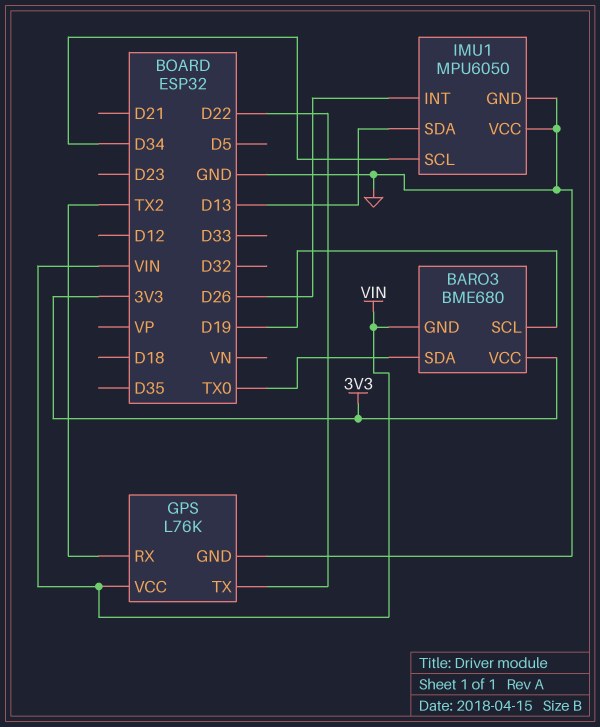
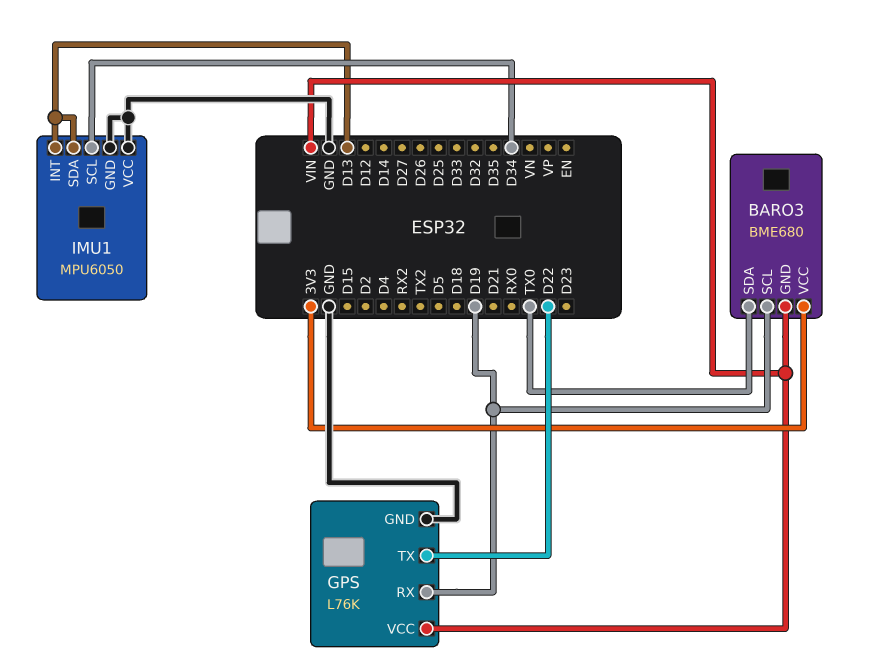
GPS pin RX: TX2 -> D19
IMU1 pin INT: D26 -> D13

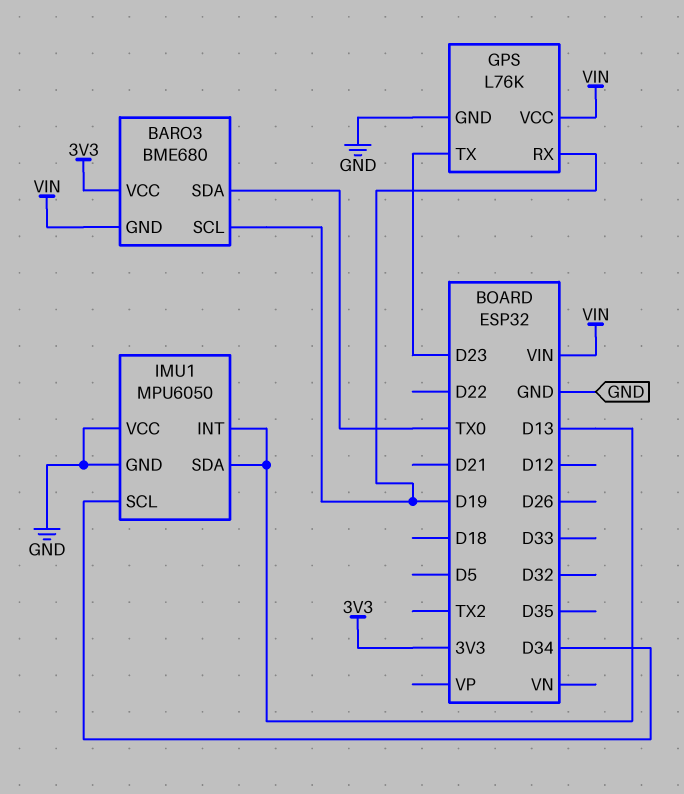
GPS pin TX: D22 -> D23

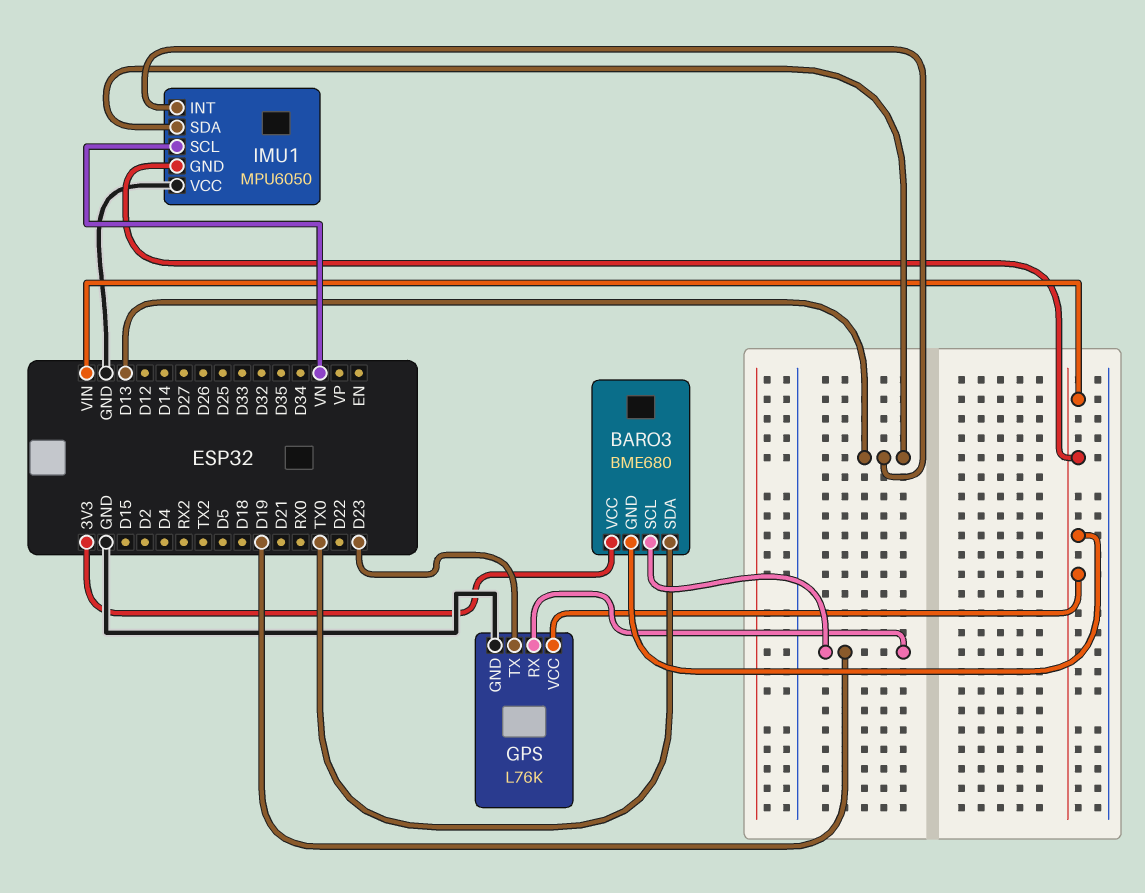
IMU1 pin GND: GND -> VIN
IMU1 pin SCL: D34 -> VN

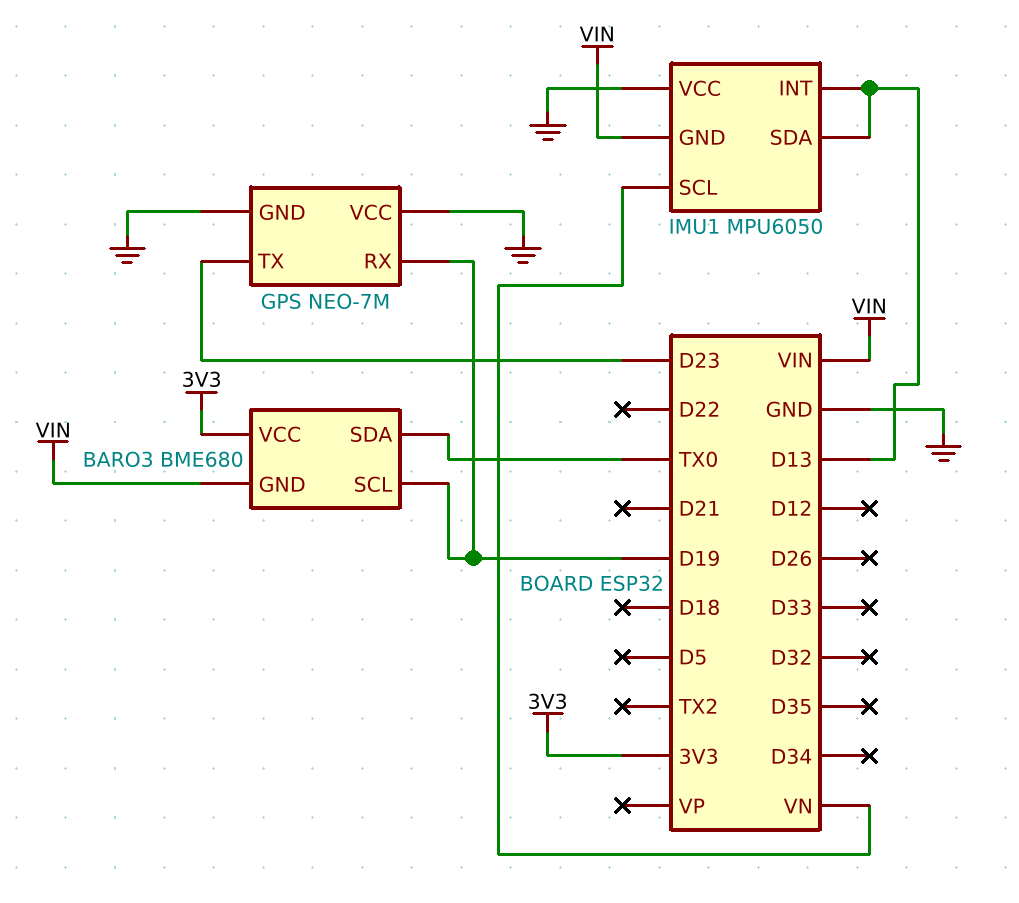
GPS: L76K -> NEO-7M
GPS pin VCC: VIN -> GND

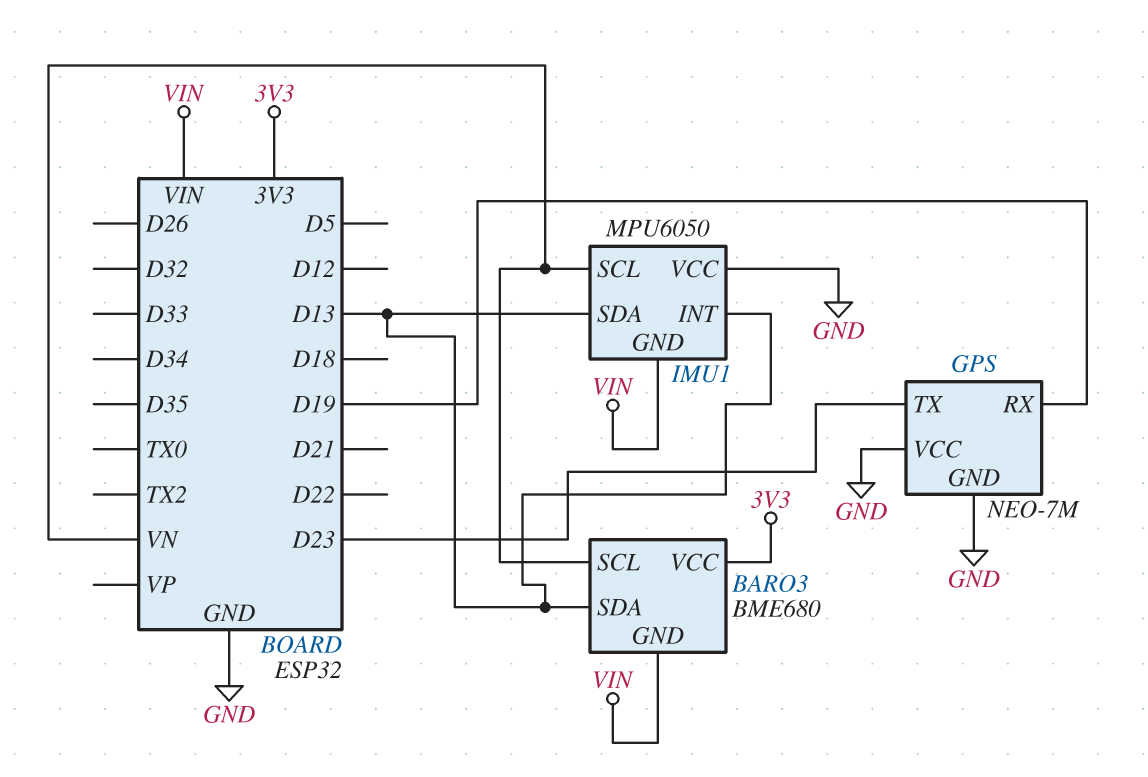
BARO3 pin SCL: D19 -> VN
BARO3 pin SDA: TX0 -> D13

